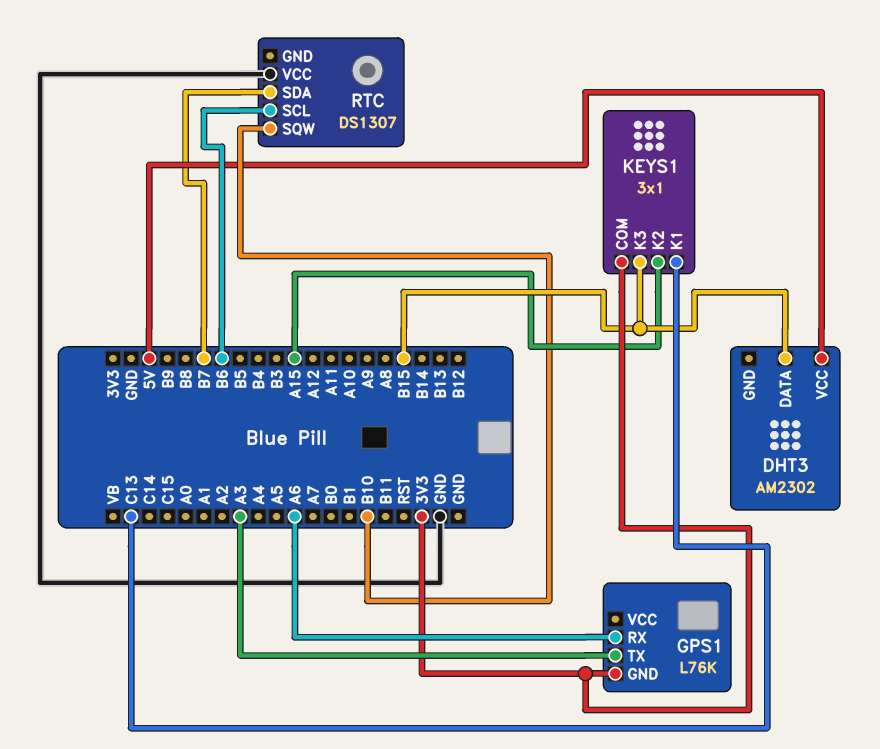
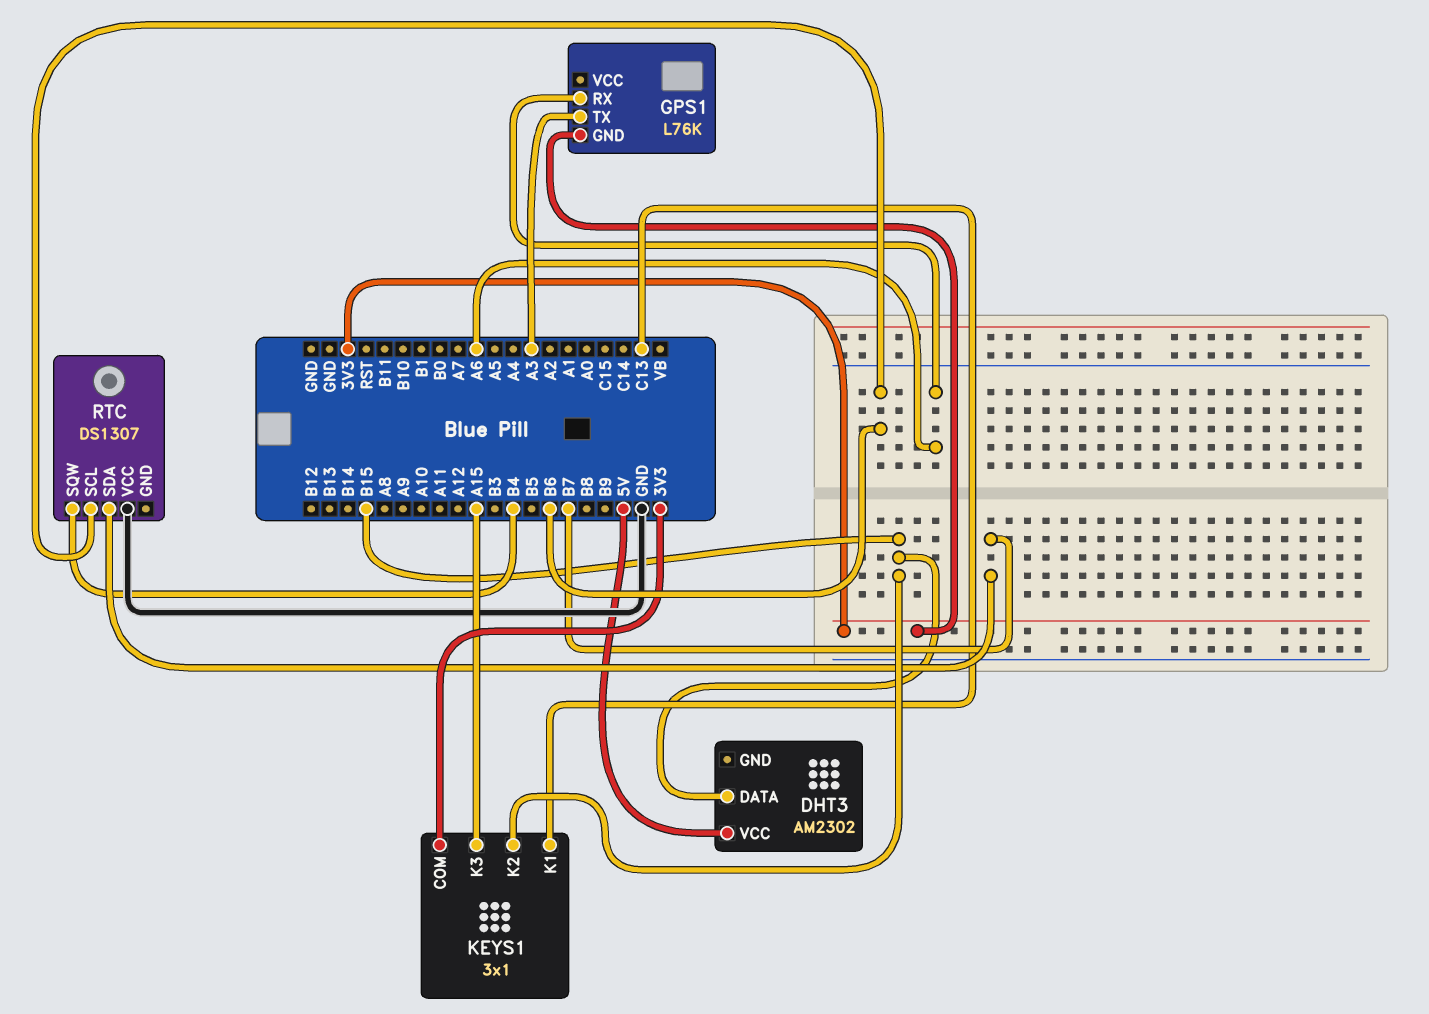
KEYS1 pin K2: A15 -> B15
KEYS1 pin K3: B15 -> A15
RTC pin SQW: B10 -> B4

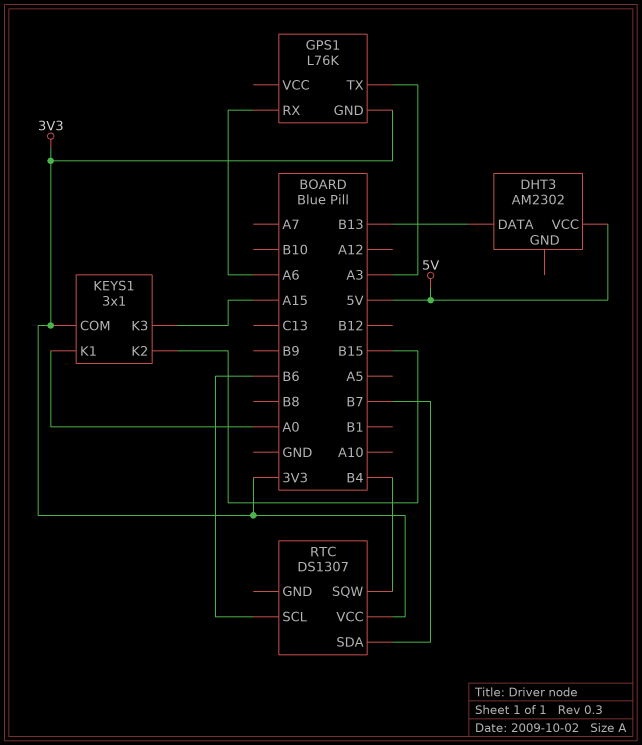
DHT3 pin DATA: B15 -> B13
KEYS1 pin K1: C13 -> A0
RTC pin VCC: GND -> 3V3

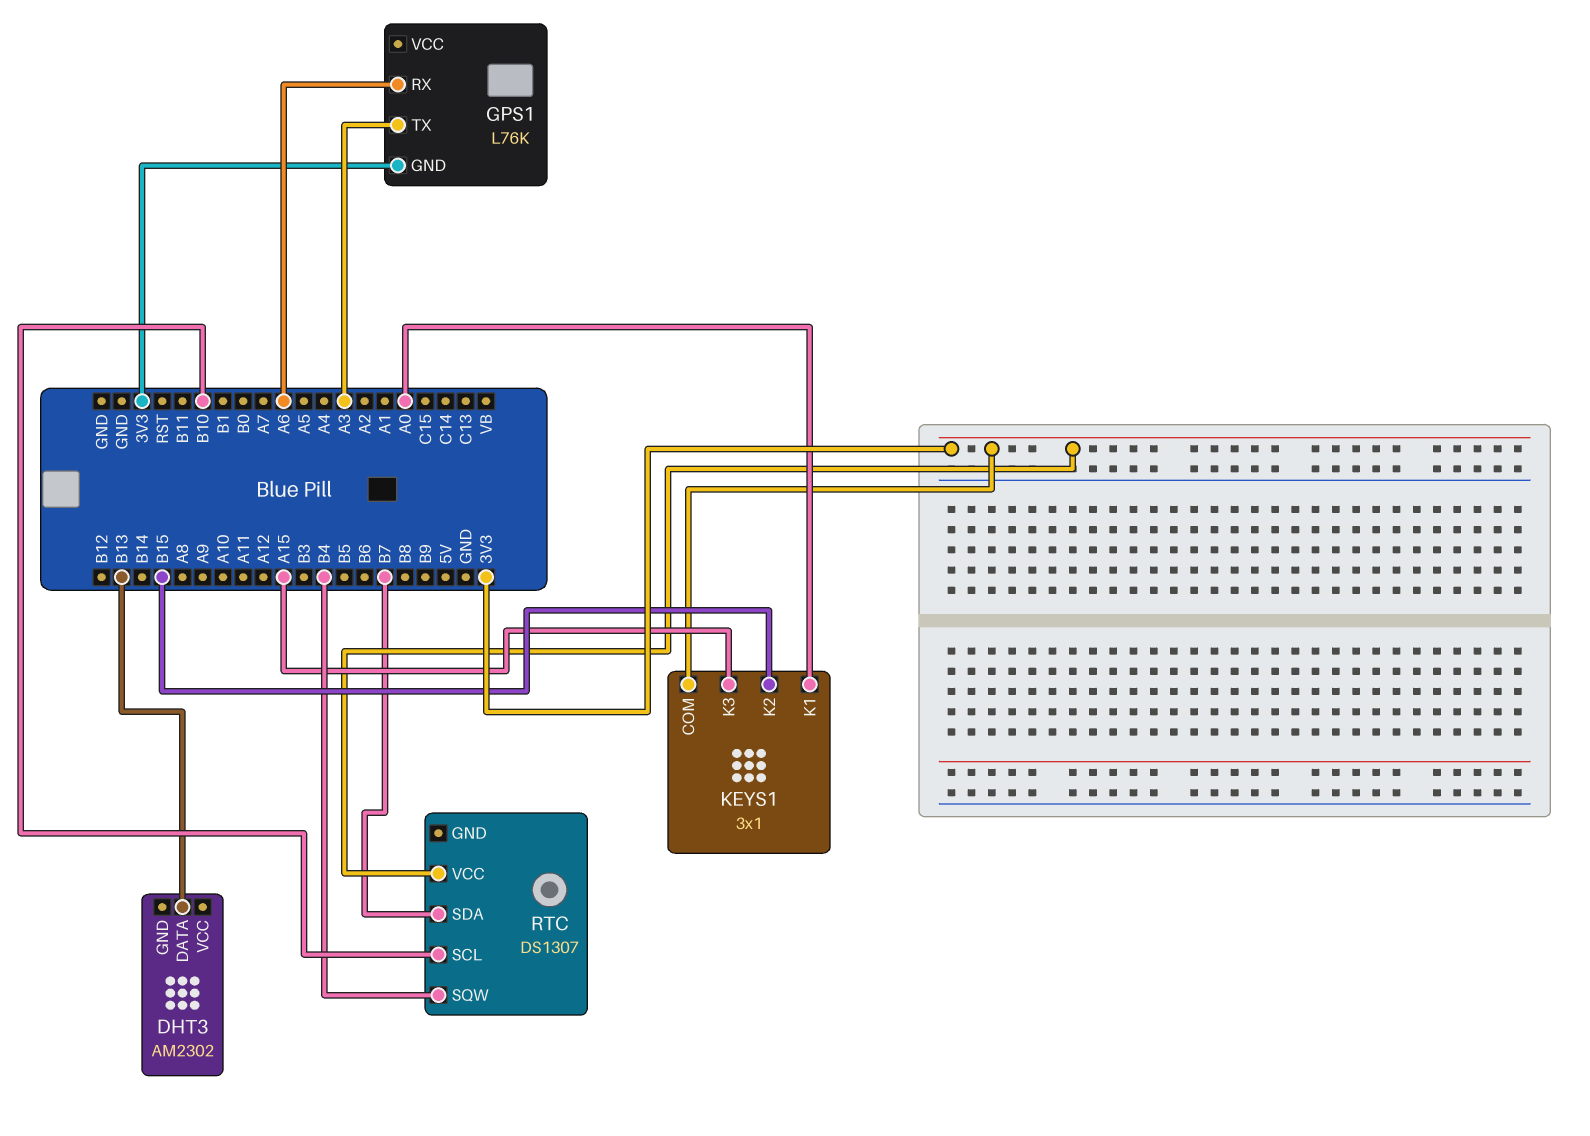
DHT3 pin VCC: 5V -> none
RTC pin SCL: B6 -> B10

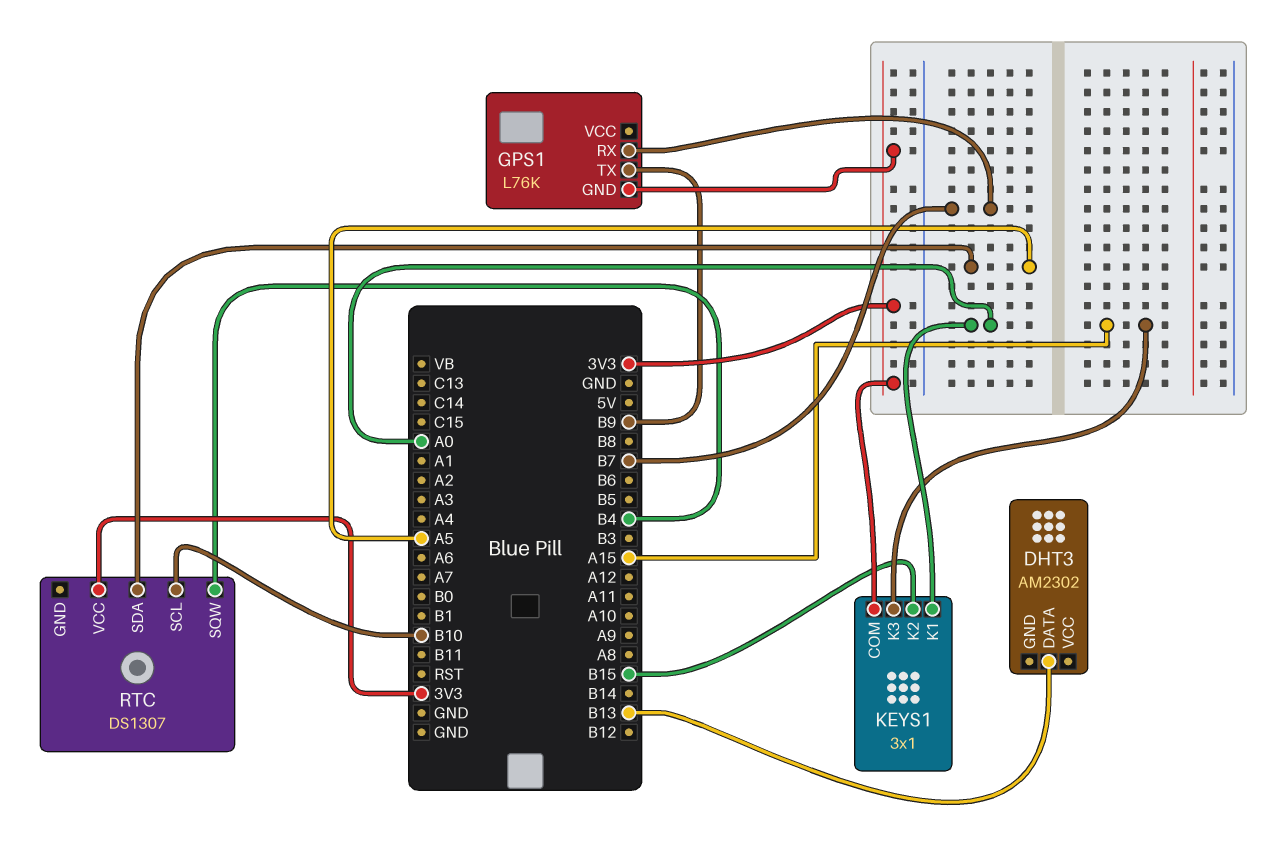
GPS1 pin RX: A6 -> B7
GPS1 pin TX: A3 -> B9
RTC pin SDA: B7 -> A5

